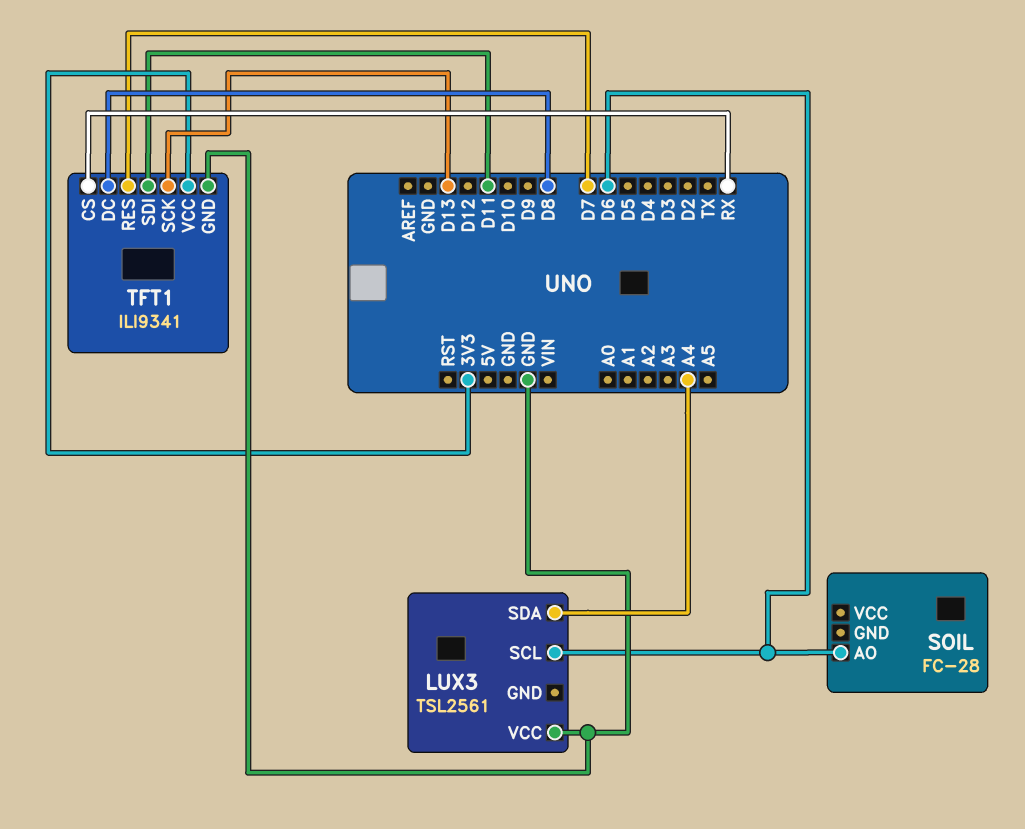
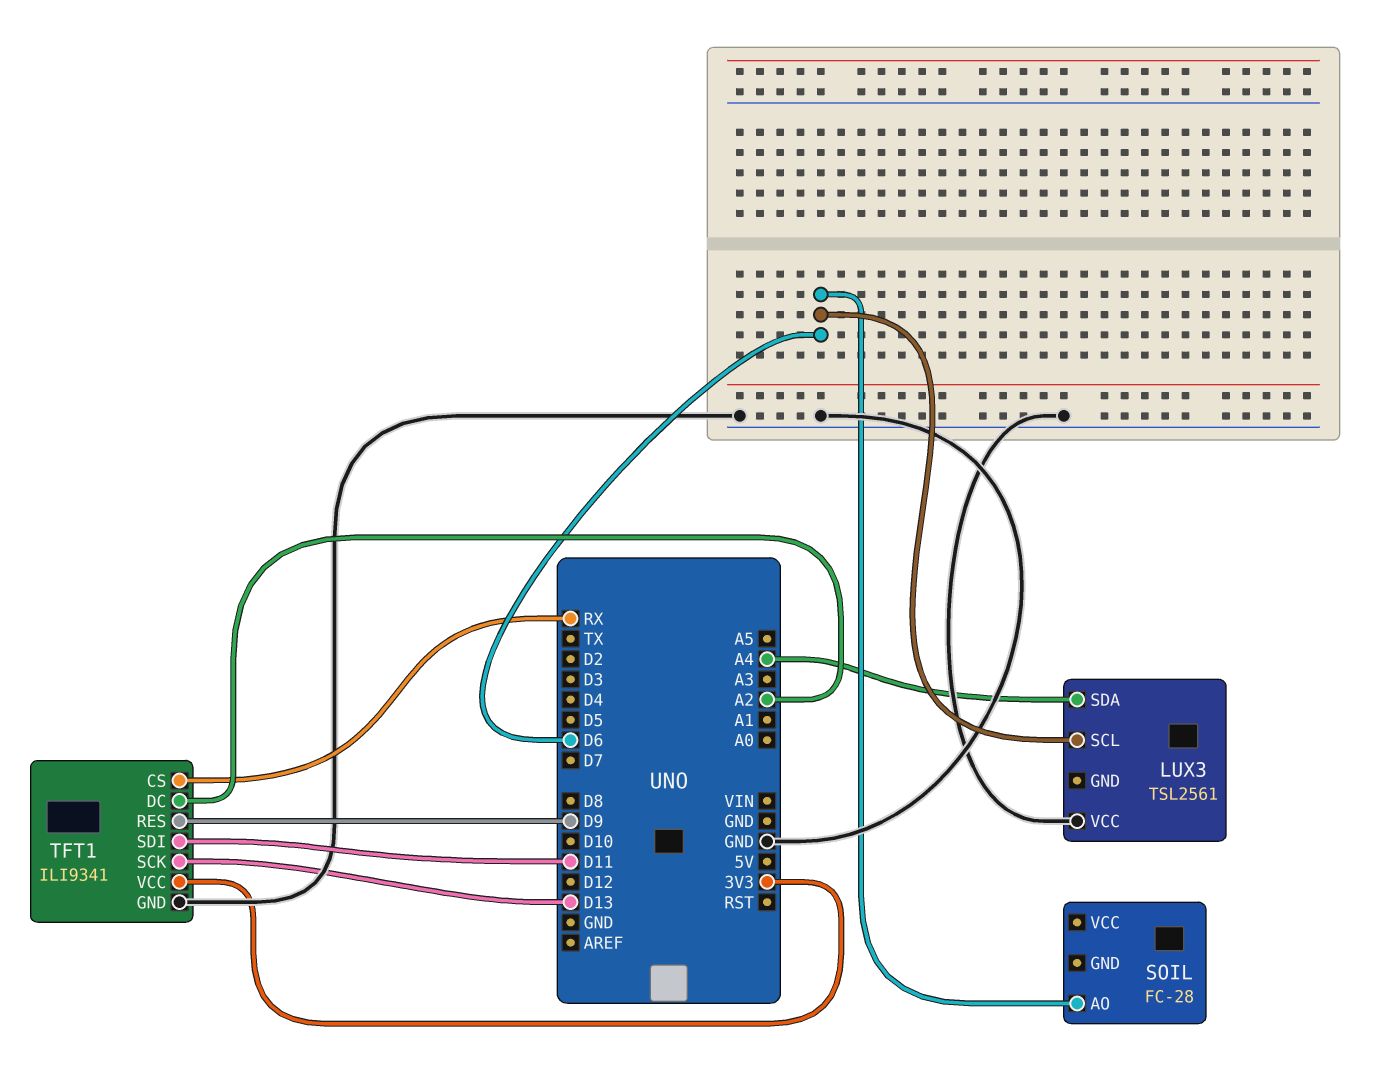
TFT1 pin DC: D8 -> A2
TFT1 pin RES: D7 -> D9

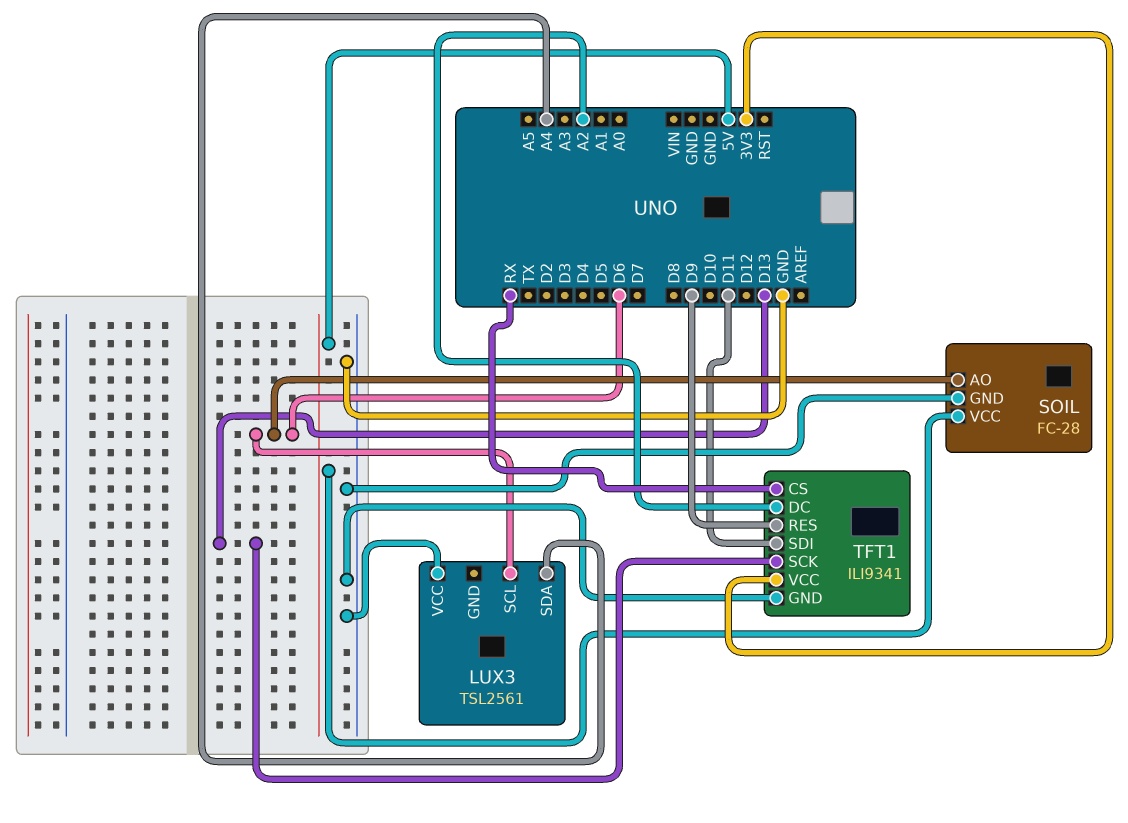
SOIL pin GND: none -> GND
SOIL pin VCC: none -> 5V

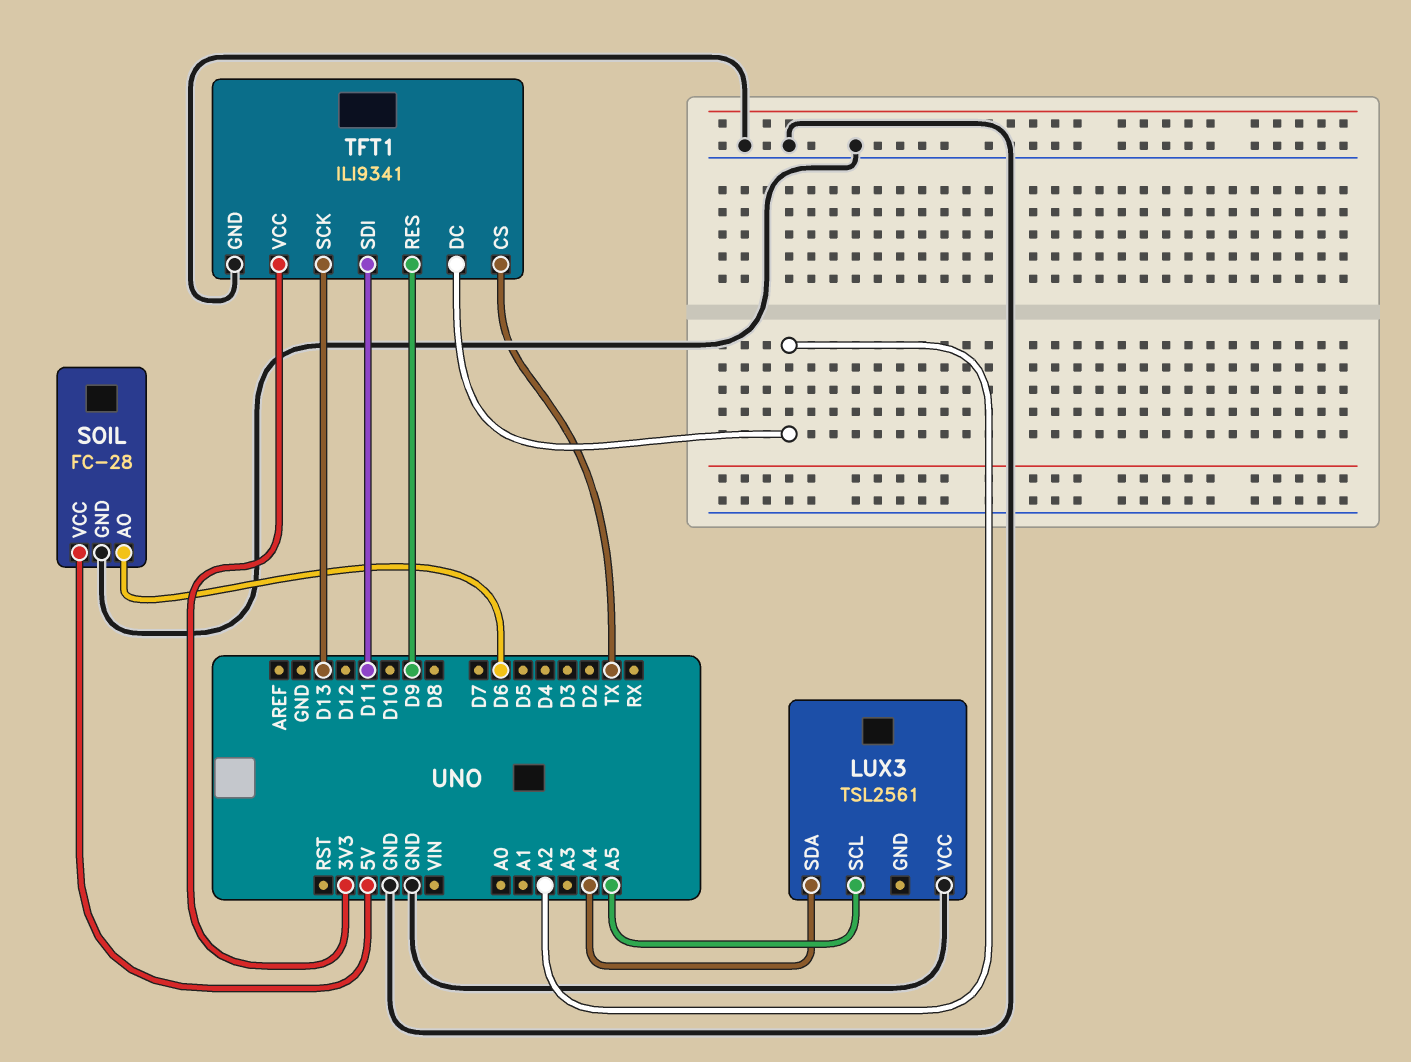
LUX3 pin SCL: D6 -> A5
TFT1 pin CS: RX -> TX

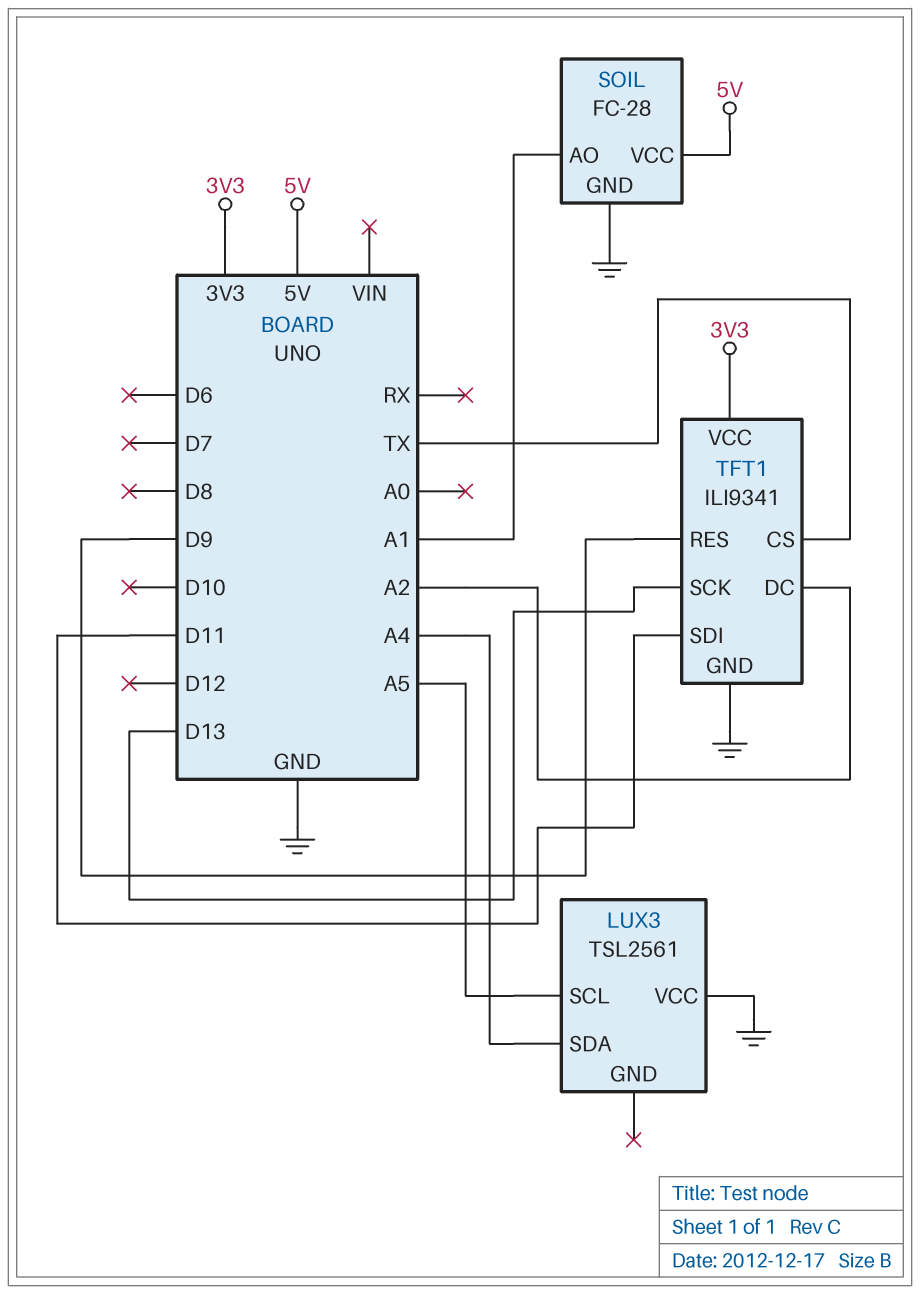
SOIL pin AO: D6 -> A1

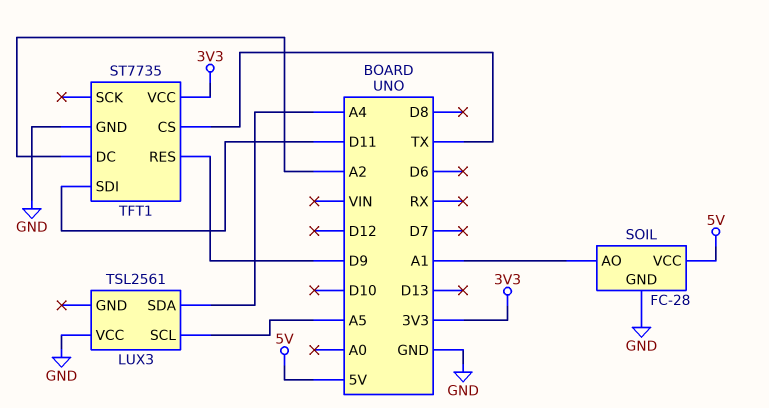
TFT1: ILI9341 -> ST7735
TFT1 pin SCK: D13 -> none

